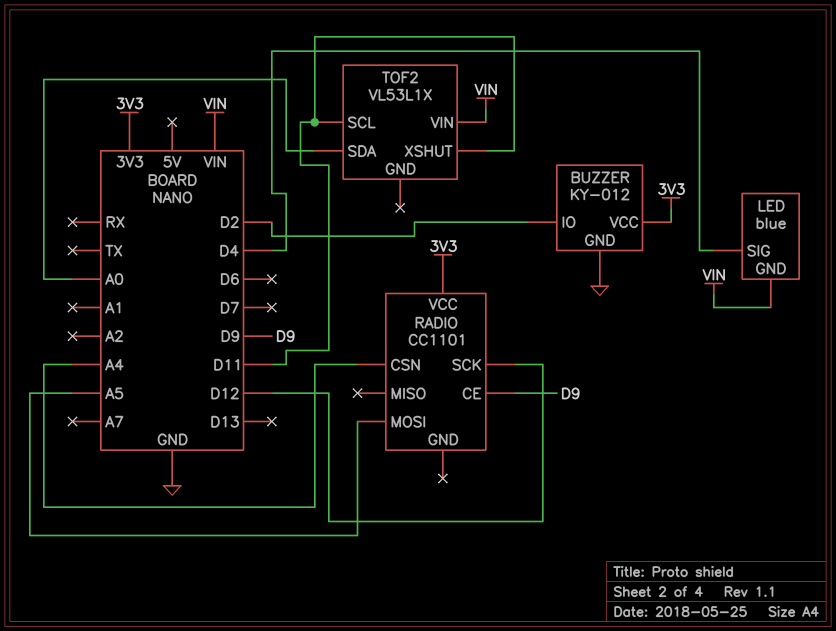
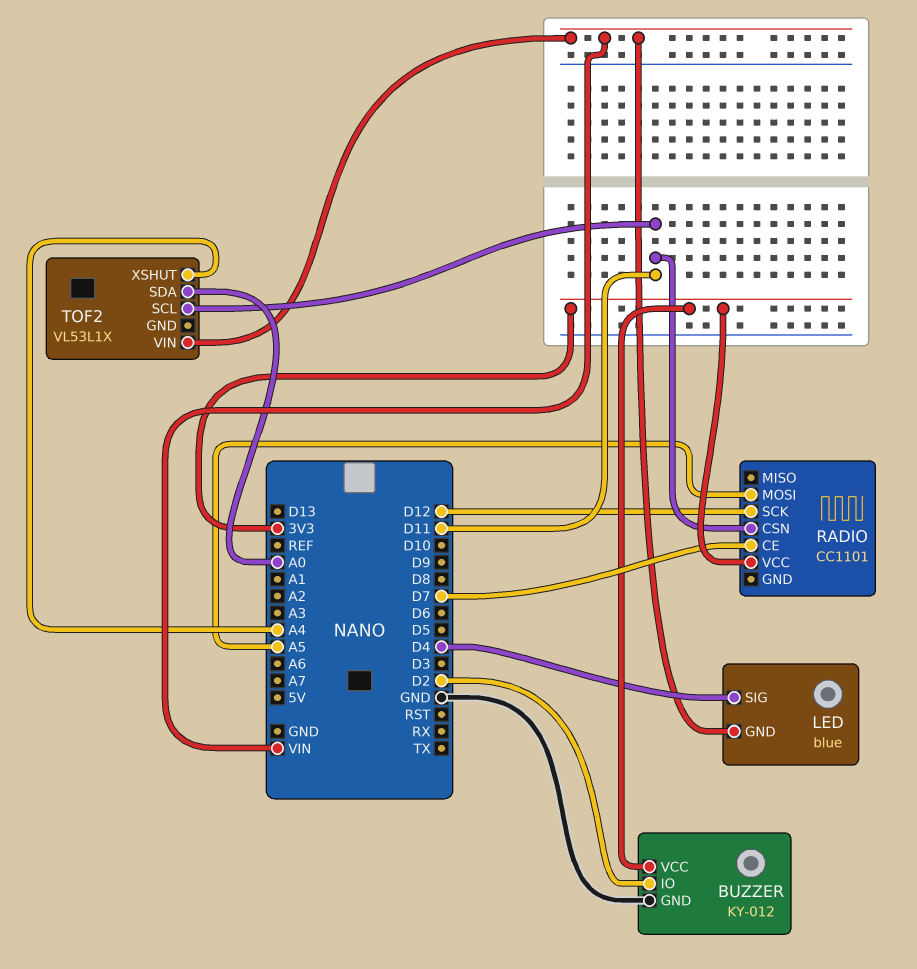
RADIO pin CE: D9 -> D7
RADIO pin CSN: A4 -> D11
TOF2 pin XSHUT: D11 -> A4

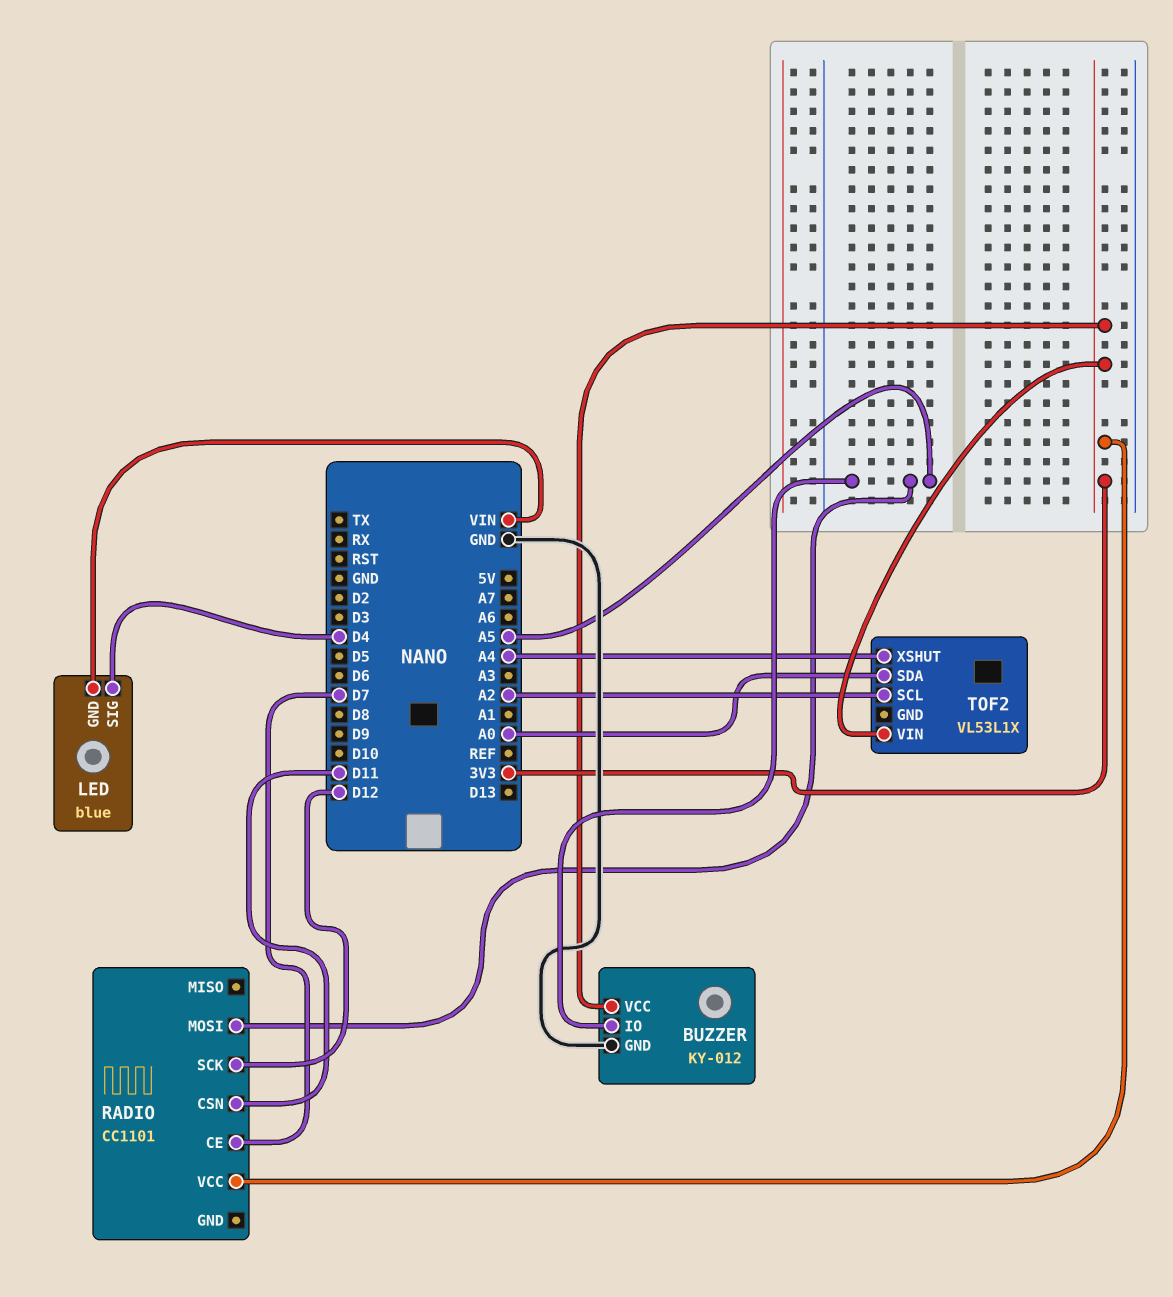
BUZZER pin IO: D2 -> A5
TOF2 pin SCL: D11 -> A2
TOF2 pin VIN: VIN -> 3V3

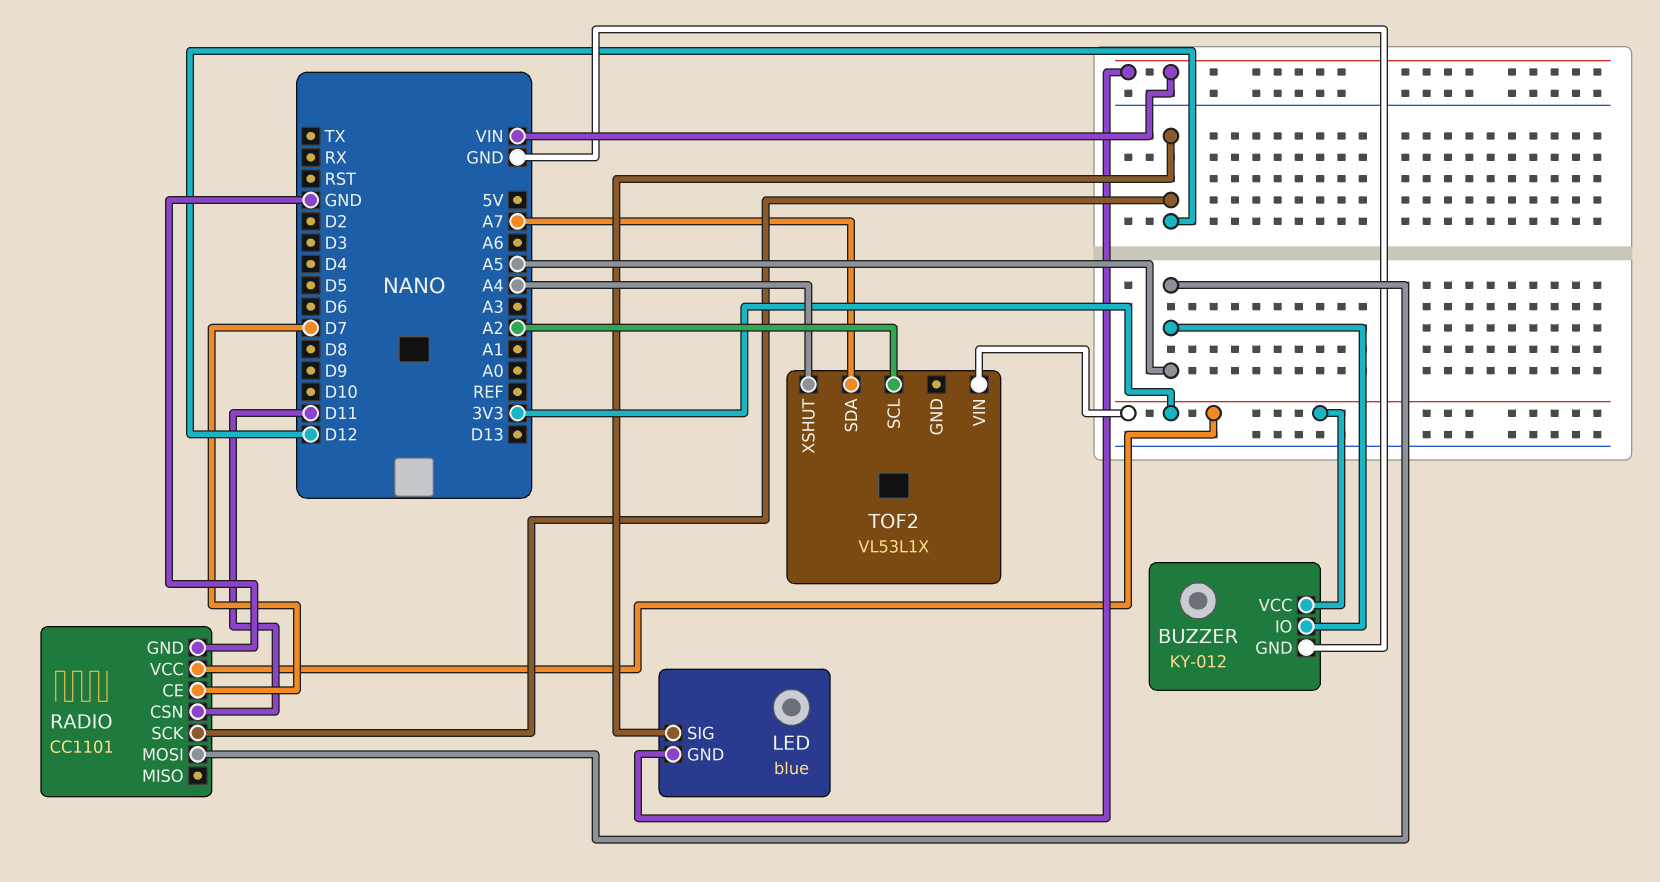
LED pin SIG: D4 -> D12
RADIO pin GND: none -> GND
TOF2 pin SDA: A0 -> A7

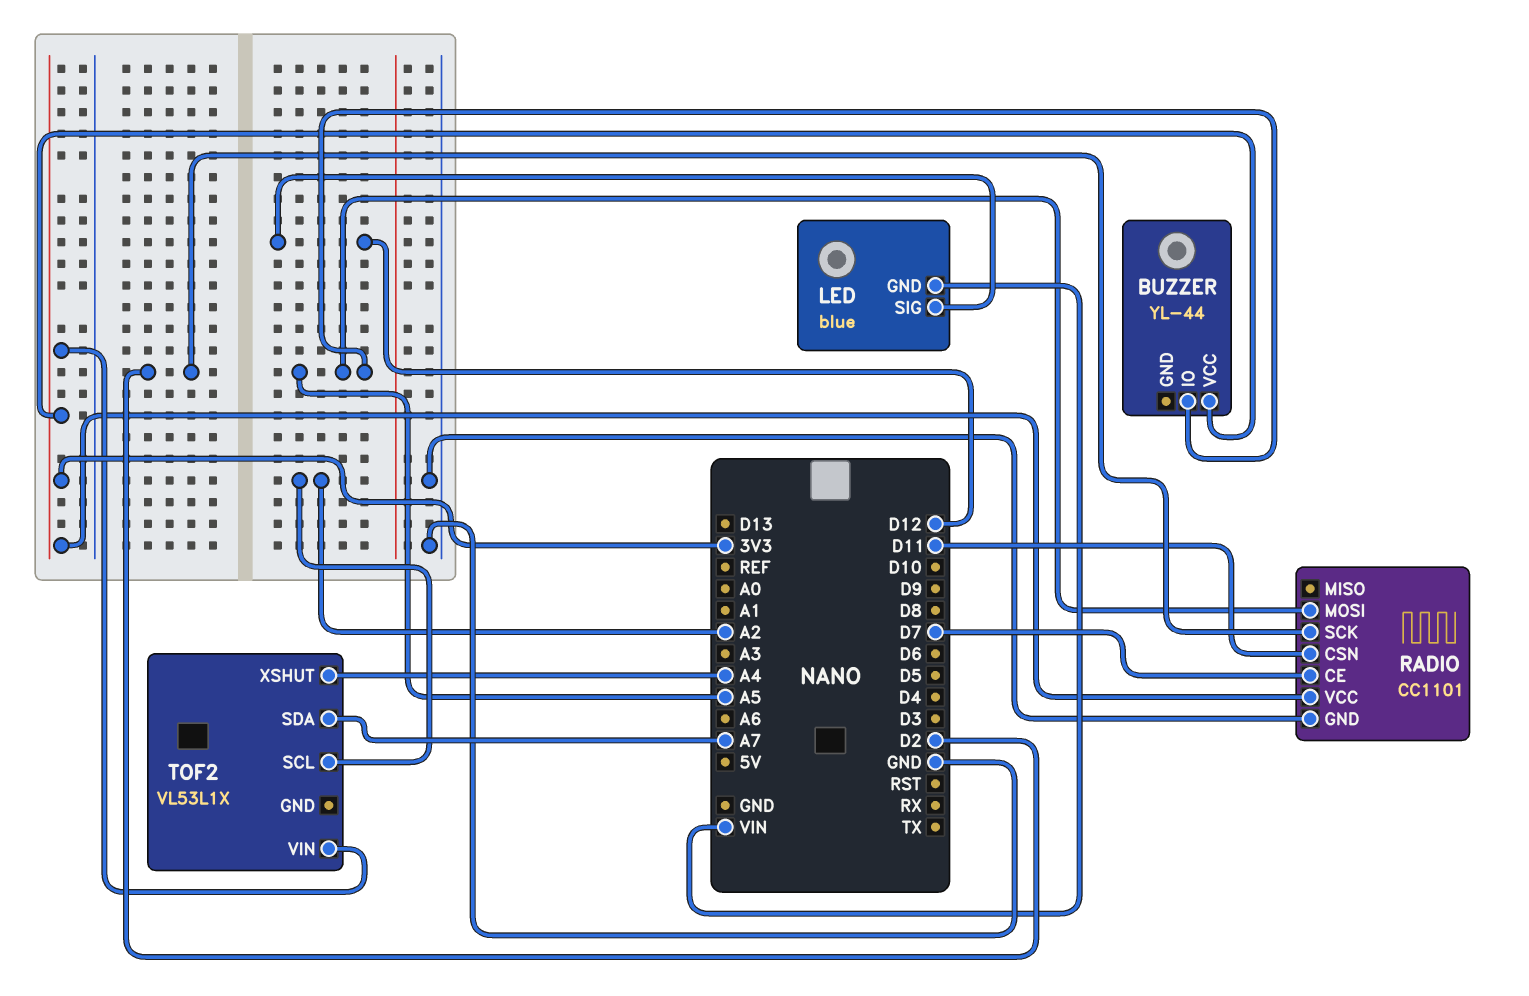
BUZZER: KY-012 -> YL-44
BUZZER pin GND: GND -> none
RADIO pin SCK: D12 -> D2

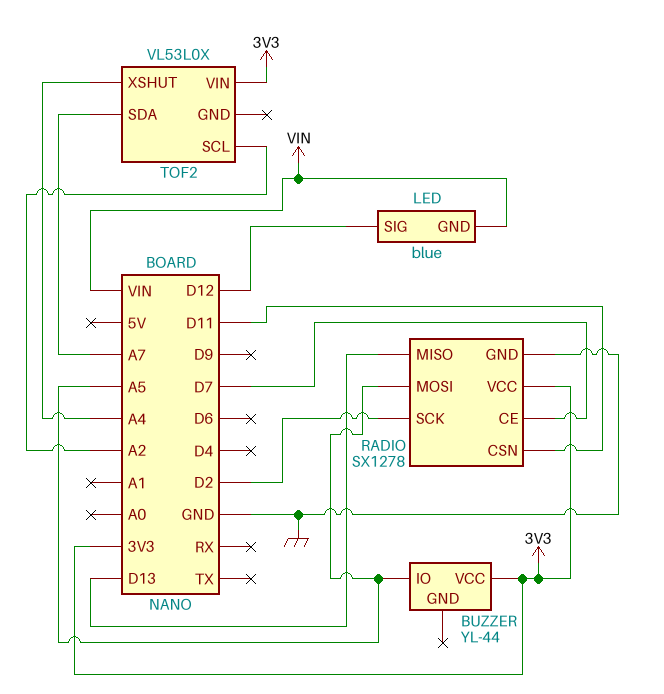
RADIO: CC1101 -> SX1278
RADIO pin MISO: none -> D13
TOF2: VL53L1X -> VL53L0X

